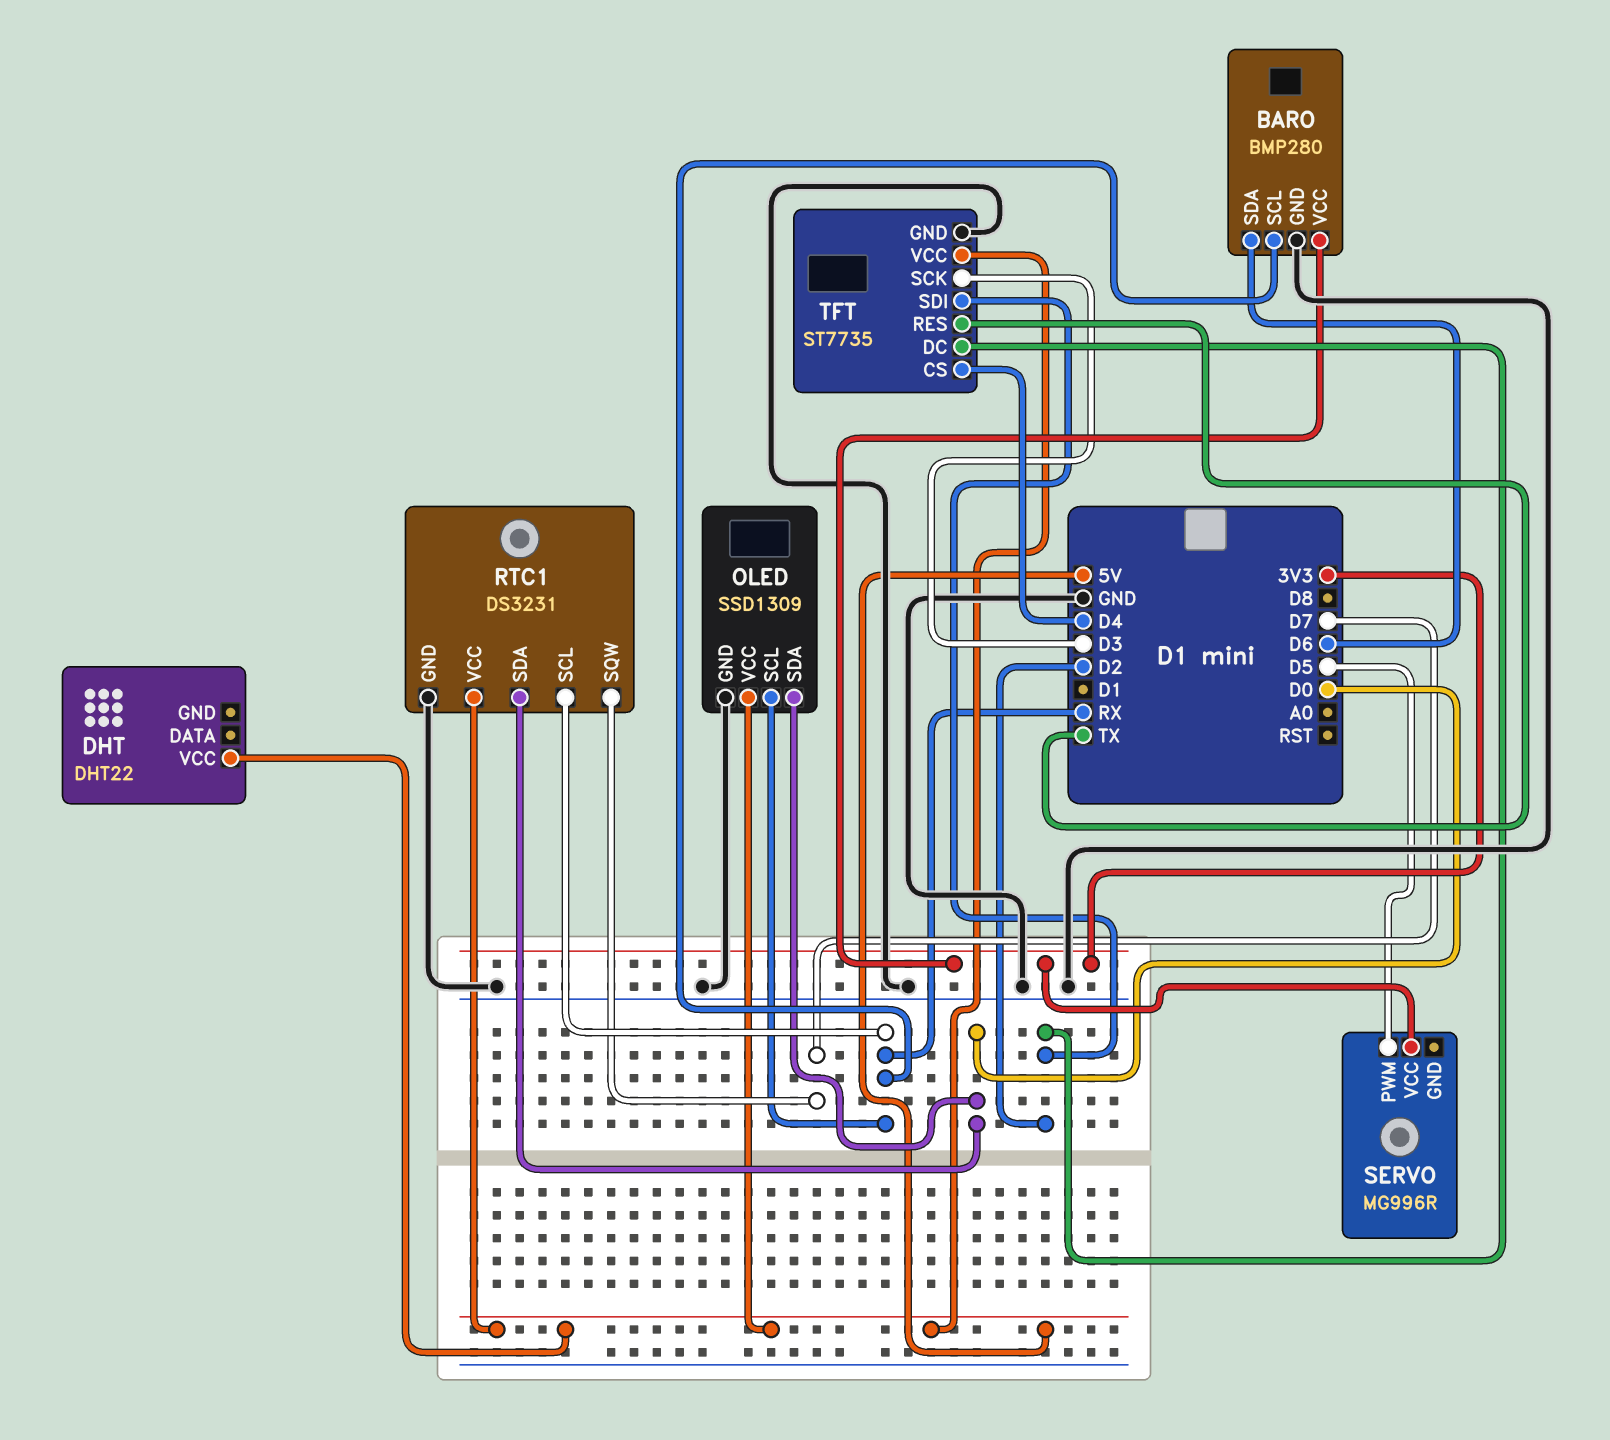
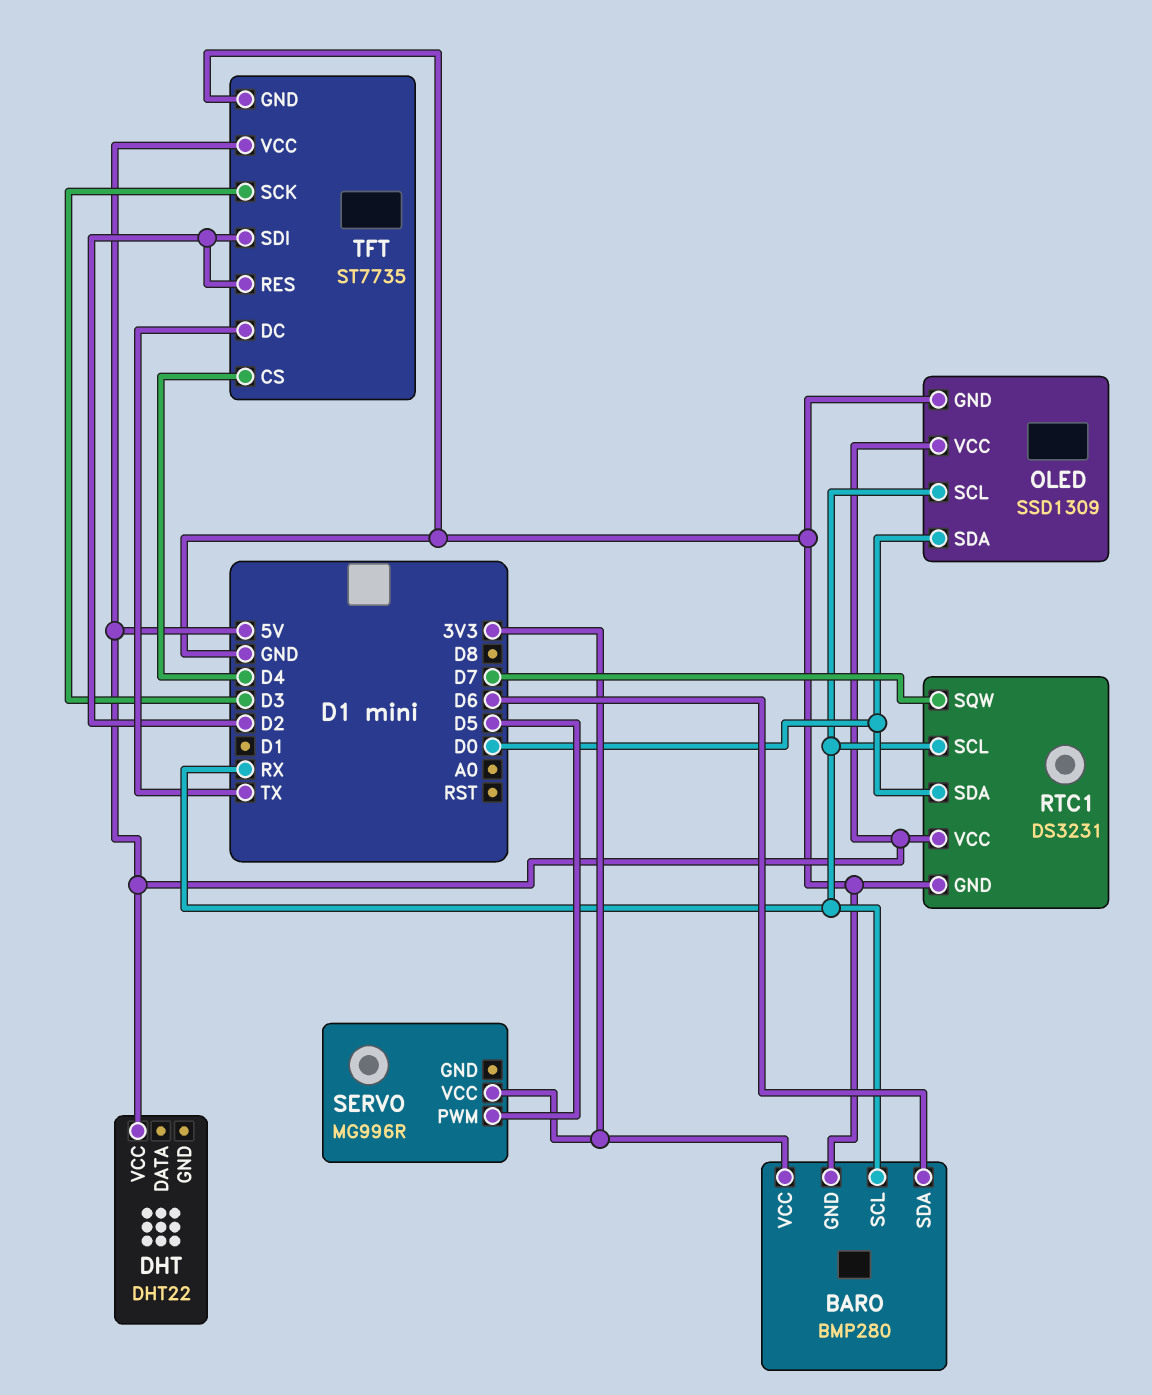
TFT pin DC: D2 -> TX
TFT pin RES: TX -> D2

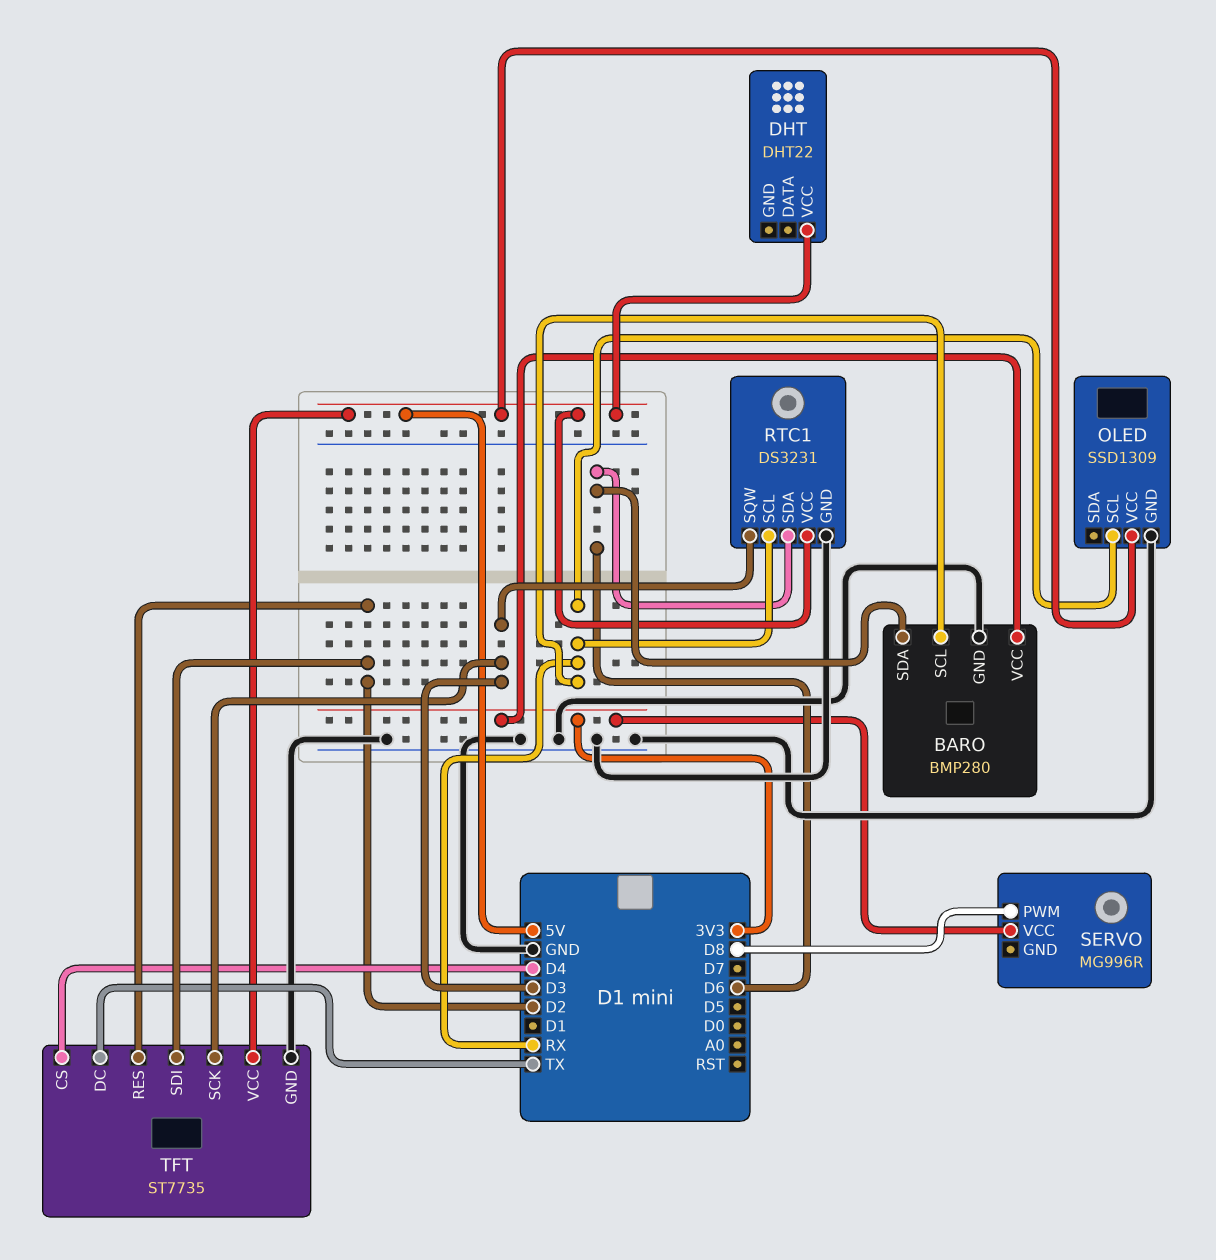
OLED pin SDA: D0 -> none
RTC1 pin SDA: D0 -> D6
RTC1 pin SQW: D7 -> D3
SERVO pin PWM: D5 -> D8

